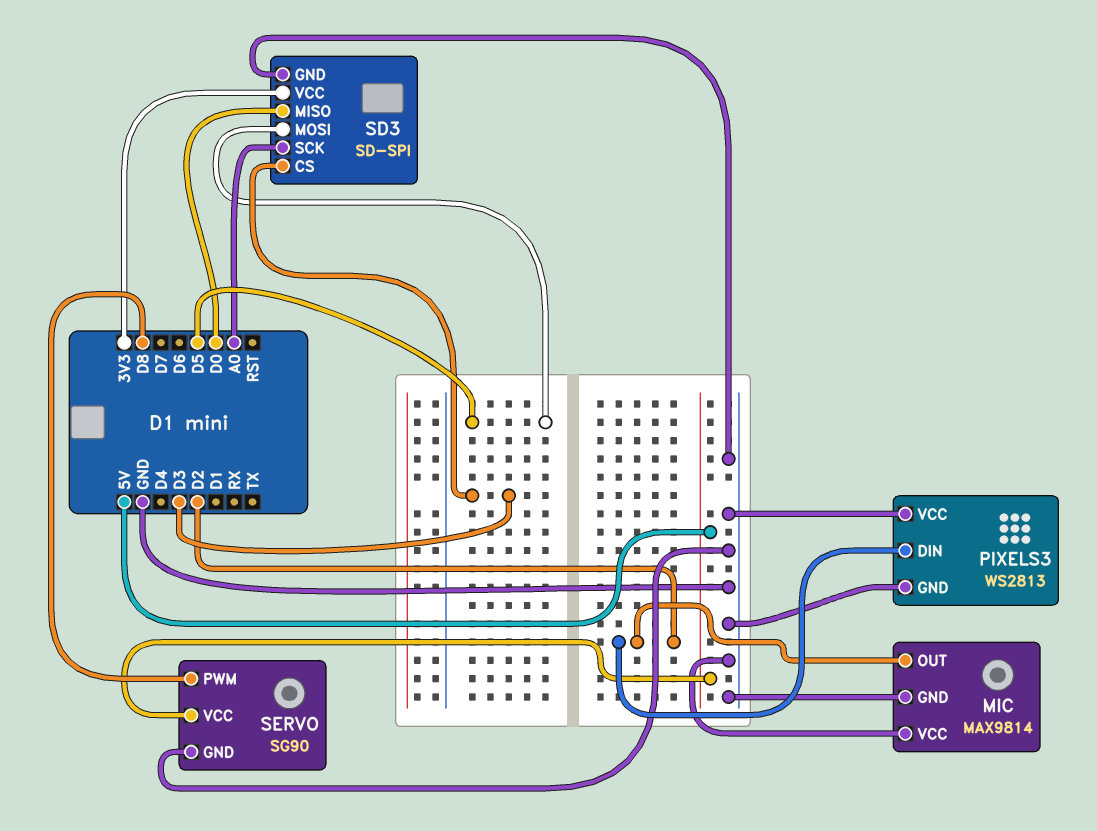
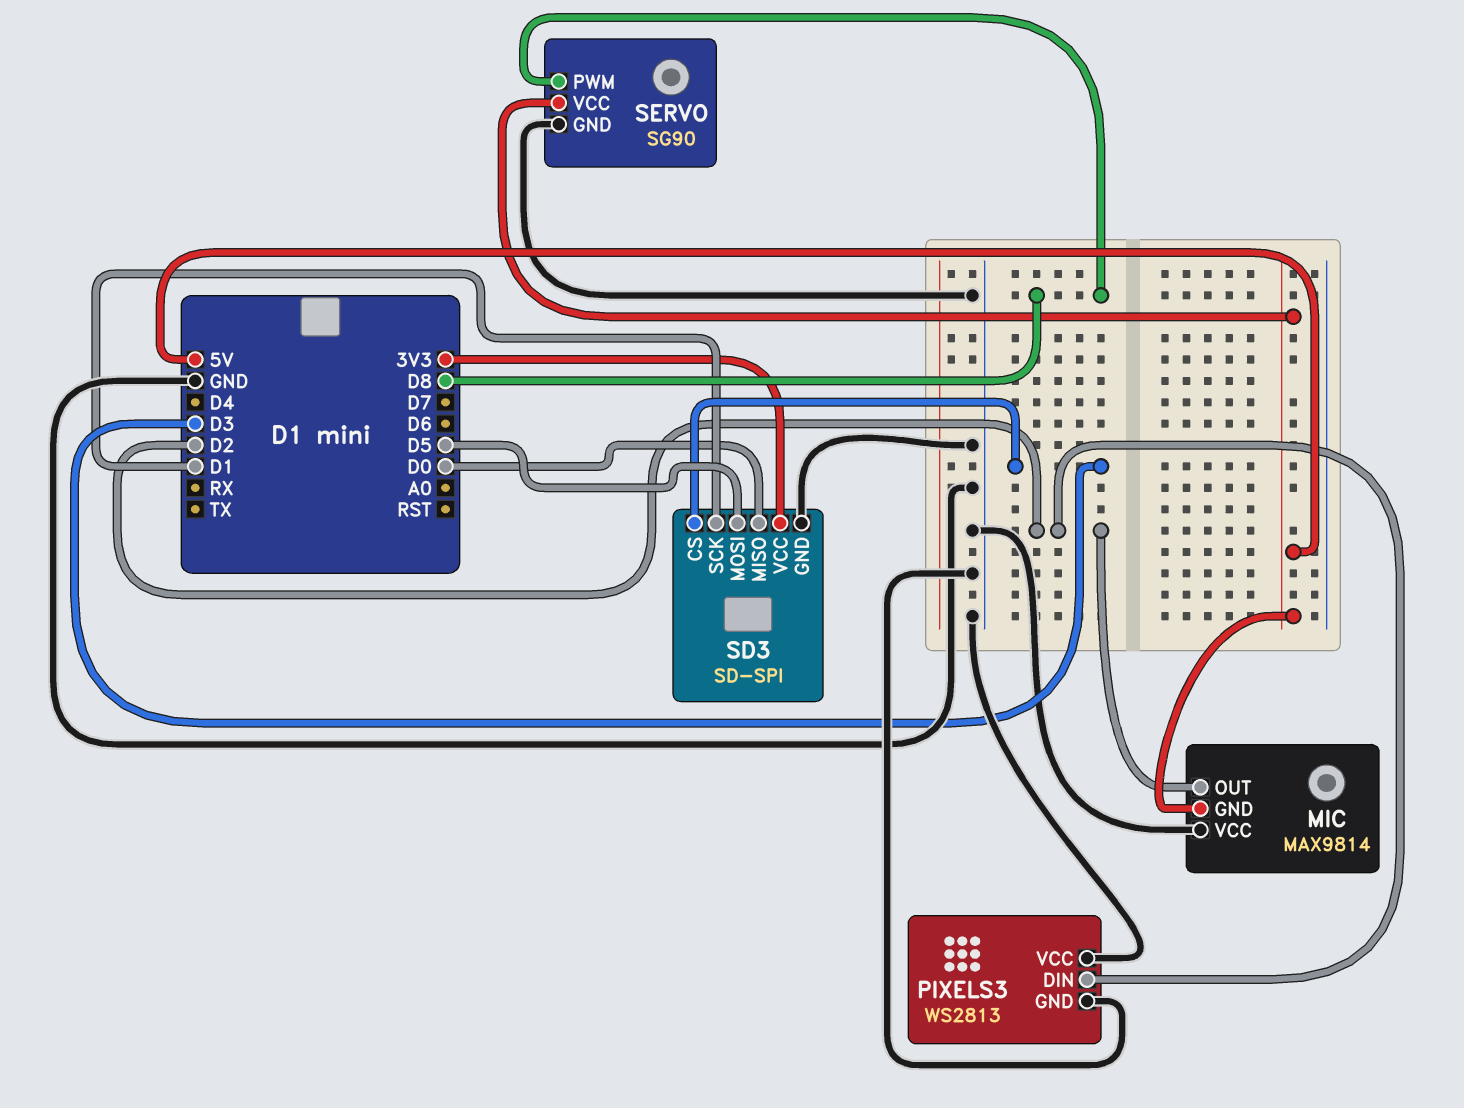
MIC pin GND: GND -> 5V
SD3 pin SCK: A0 -> D1

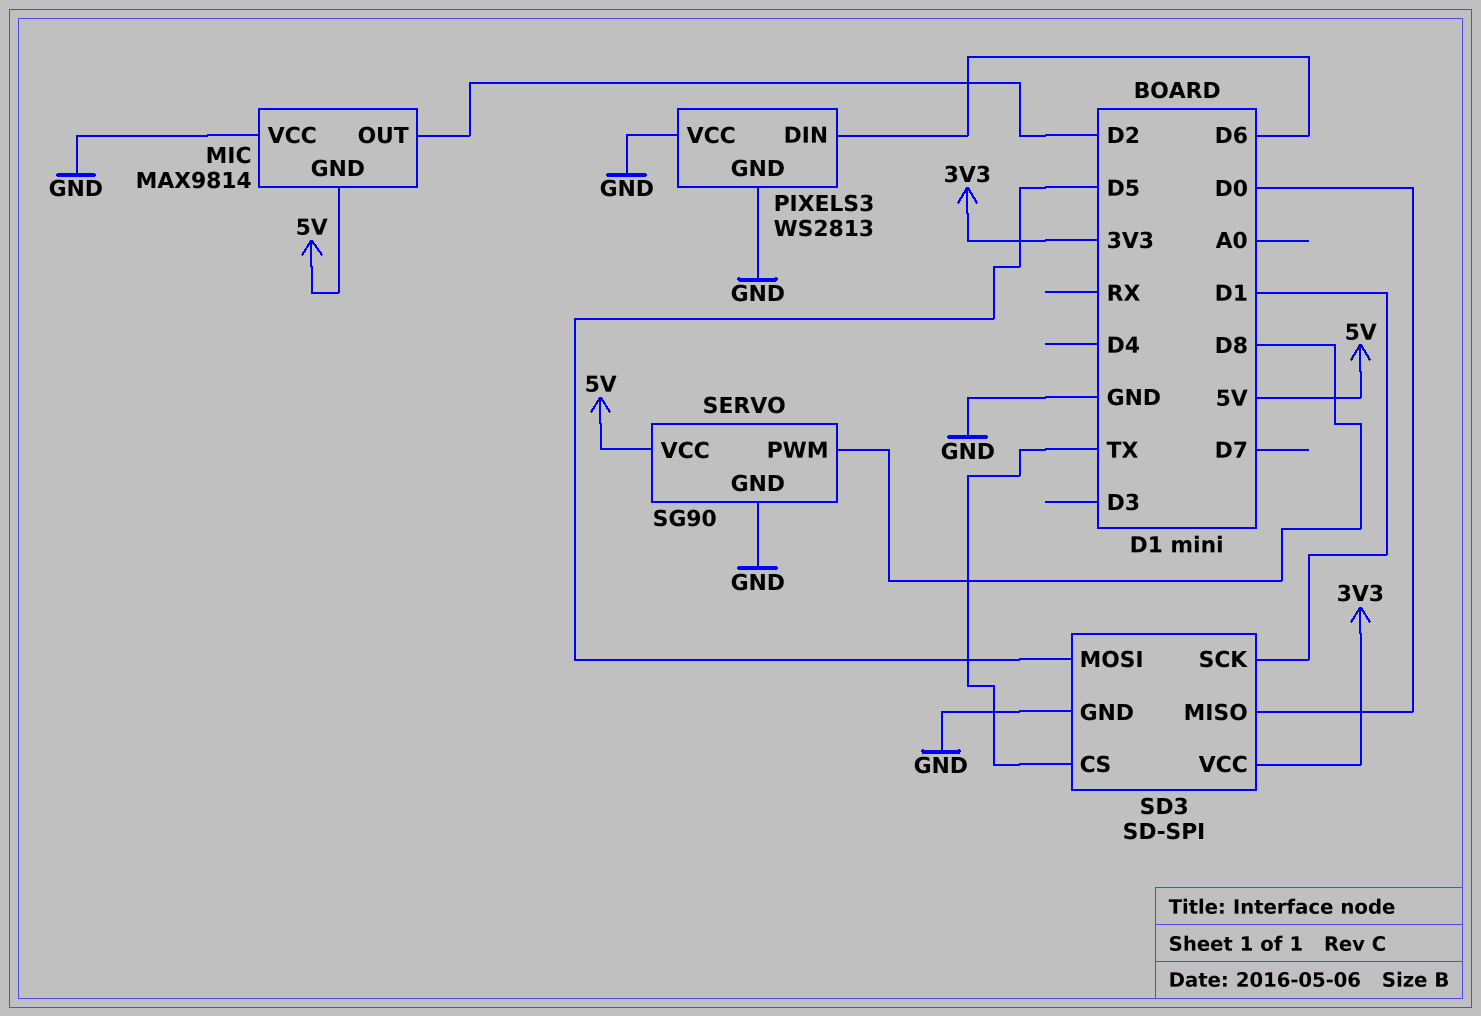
PIXELS3 pin DIN: D2 -> D6
SD3 pin CS: D3 -> TX

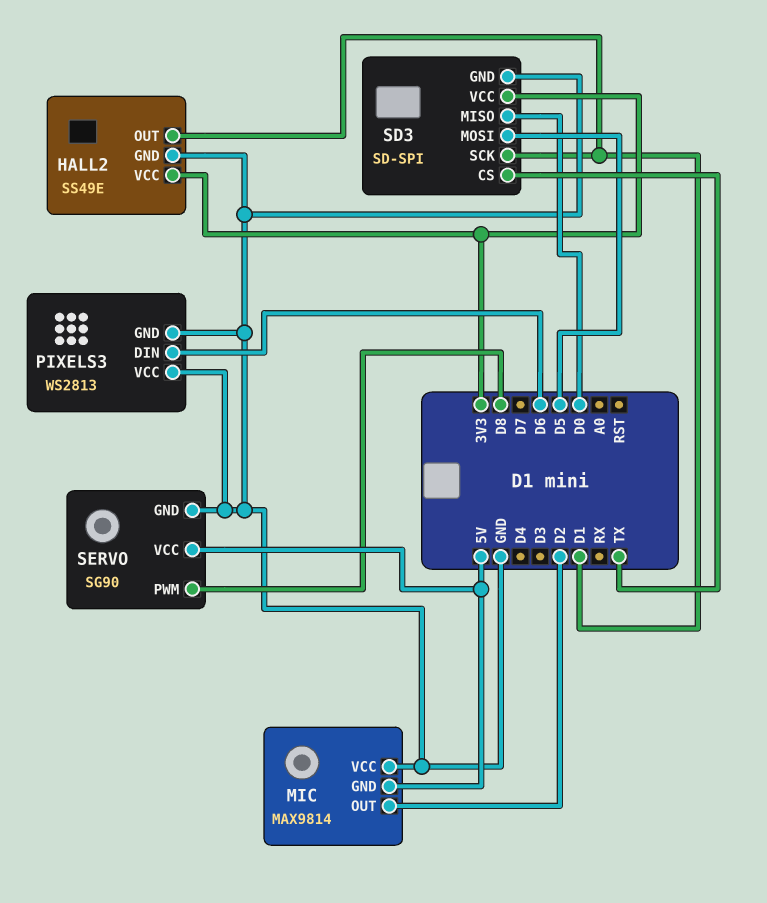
HALL2: none -> SS49E
HALL2 pin GND: none -> GND
HALL2 pin OUT: none -> D1
HALL2 pin VCC: none -> 3V3

